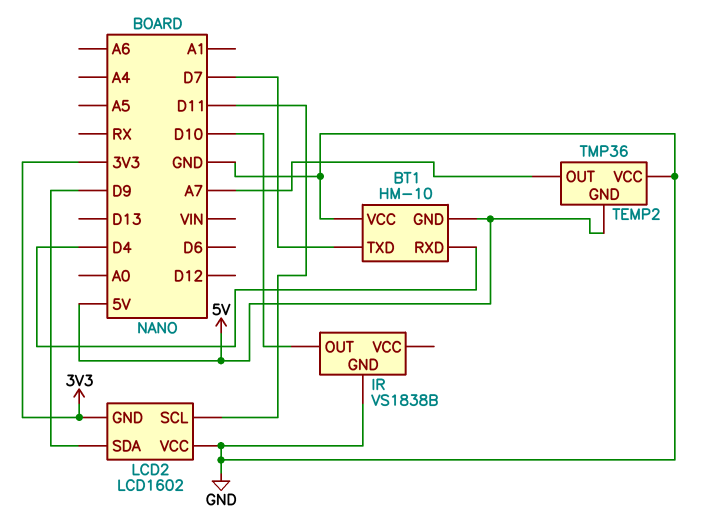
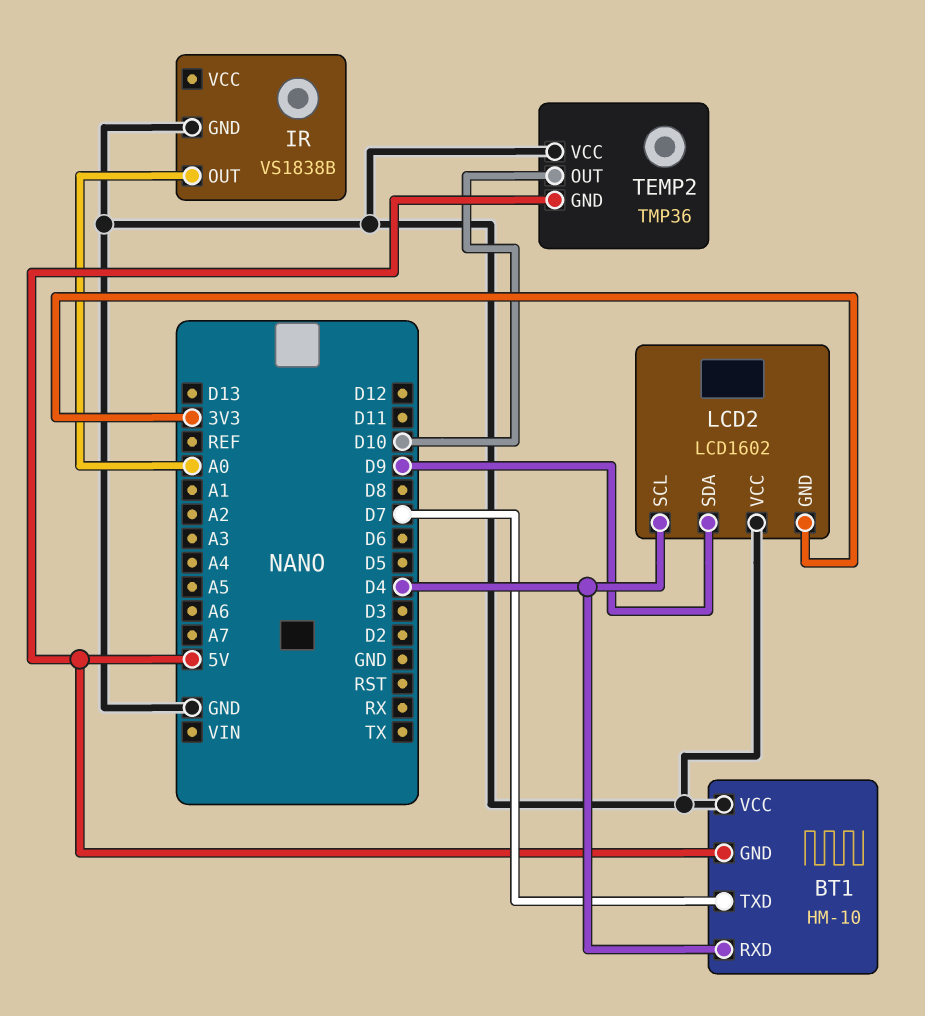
IR pin OUT: D10 -> A0
LCD2 pin SCL: D11 -> D4
TEMP2 pin OUT: A7 -> D10

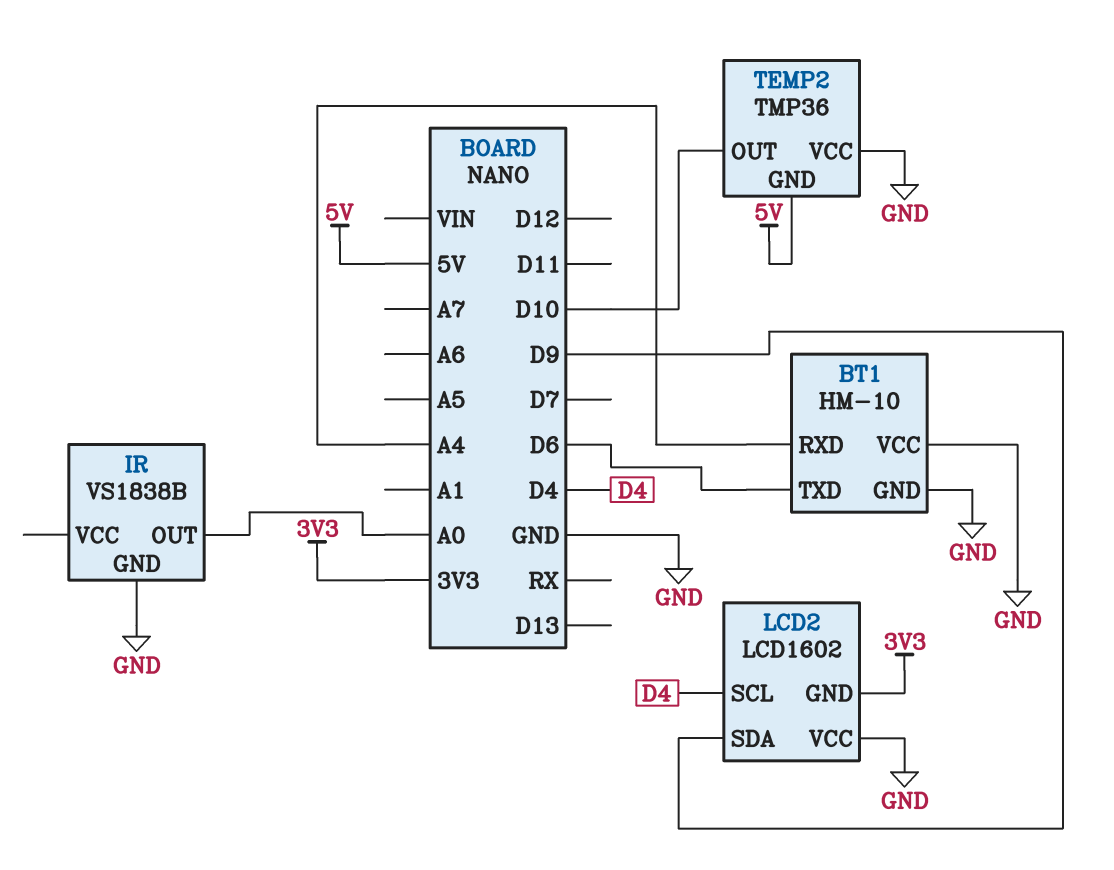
BT1 pin GND: 5V -> GND
BT1 pin RXD: D4 -> A4
BT1 pin TXD: D7 -> D6

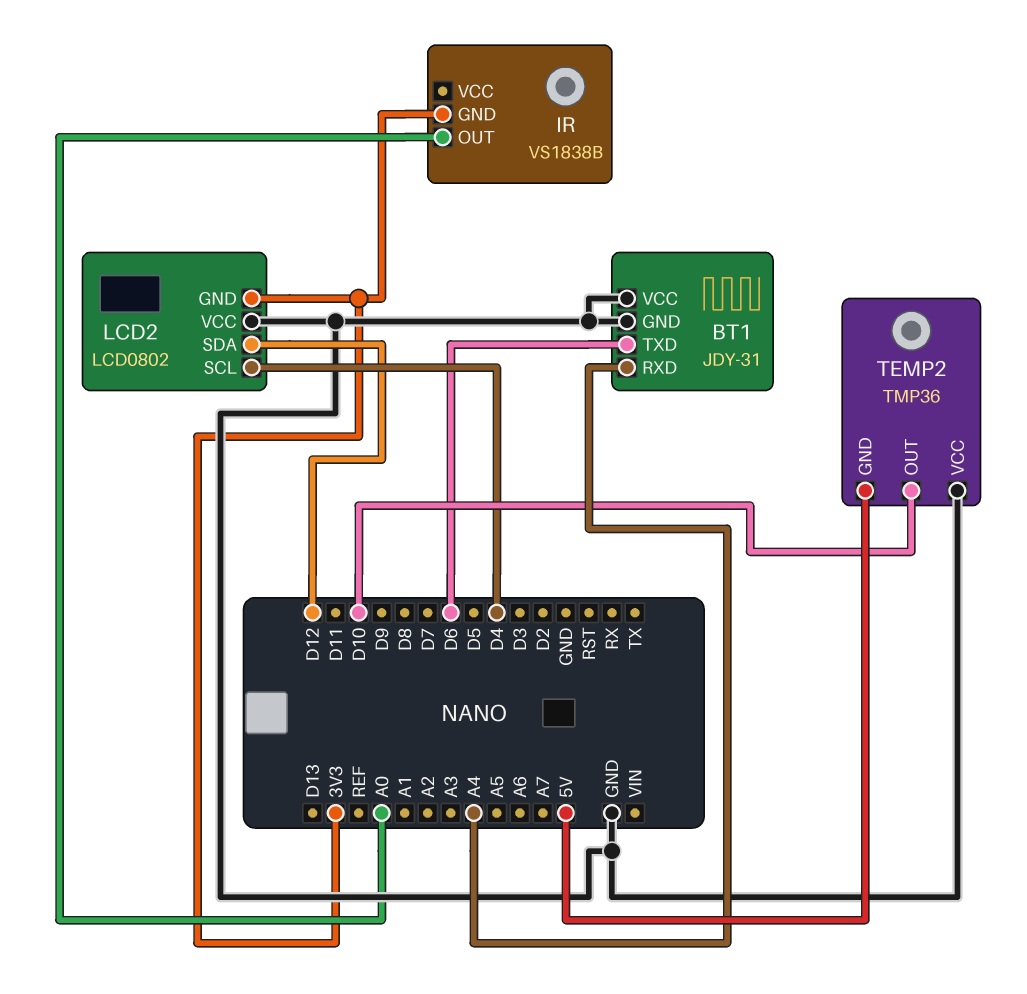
BT1: HM-10 -> JDY-31
IR pin GND: GND -> 3V3
LCD2: LCD1602 -> LCD0802
LCD2 pin SDA: D9 -> D12

